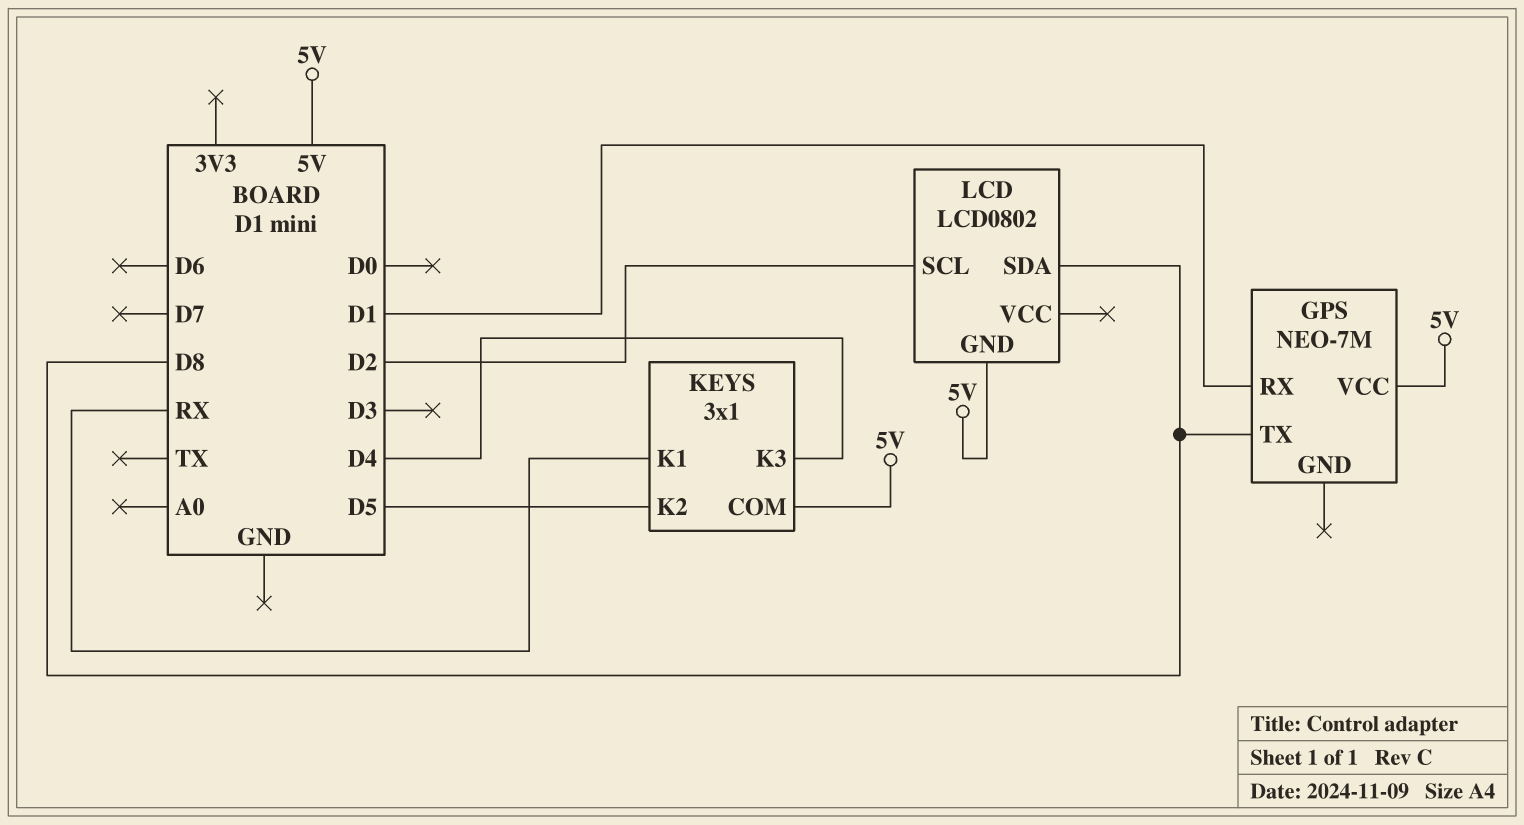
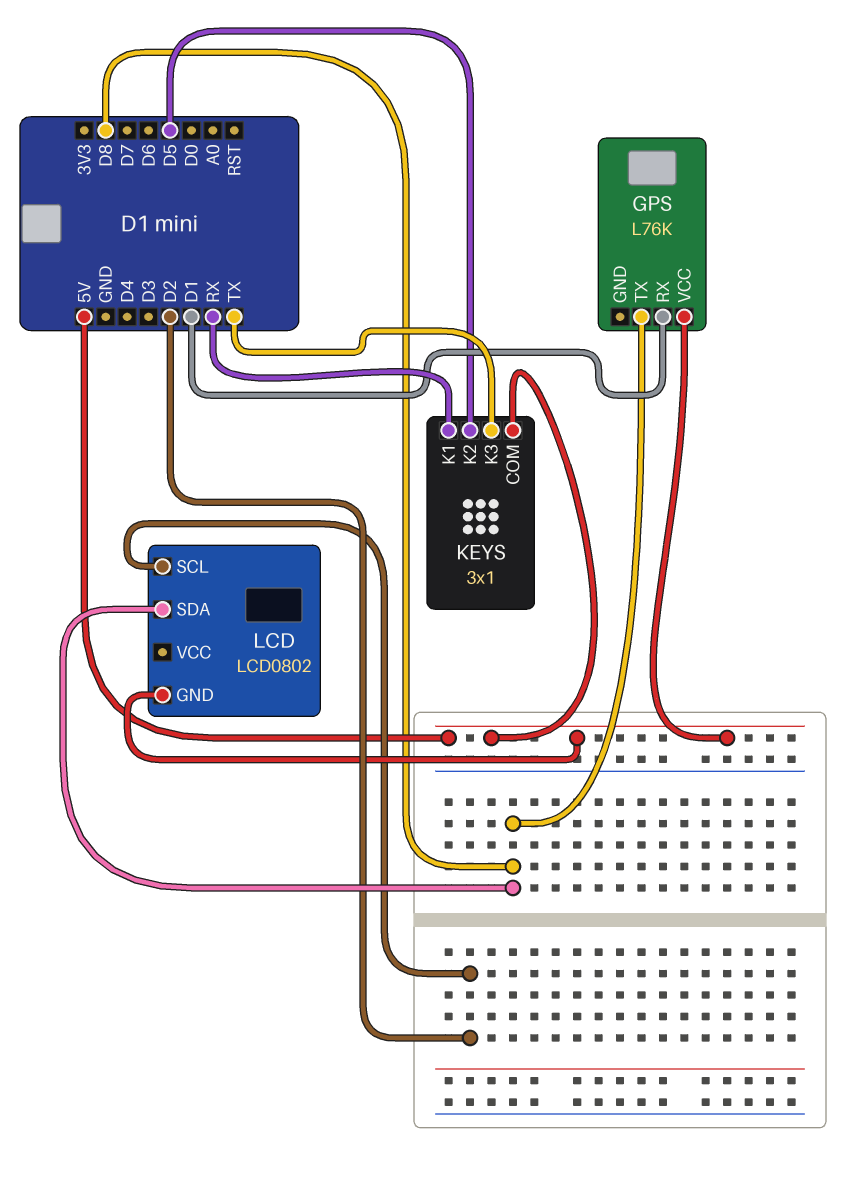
GPS: NEO-7M -> L76K
KEYS pin K3: D4 -> TX

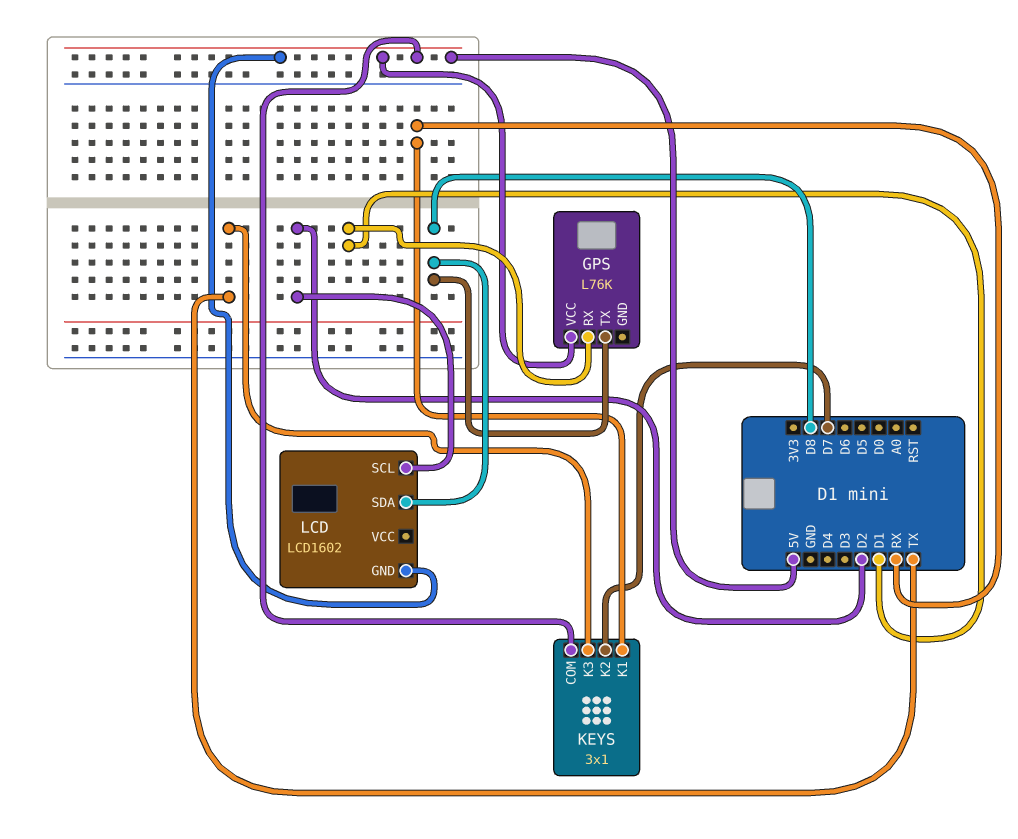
KEYS pin K2: D5 -> D7
LCD: LCD0802 -> LCD1602

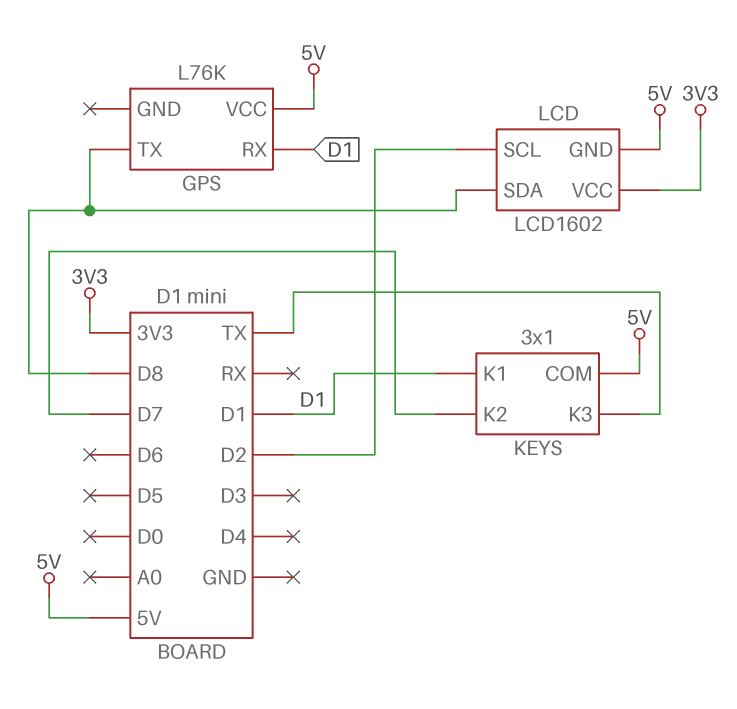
KEYS pin K1: RX -> D1
LCD pin VCC: none -> 3V3

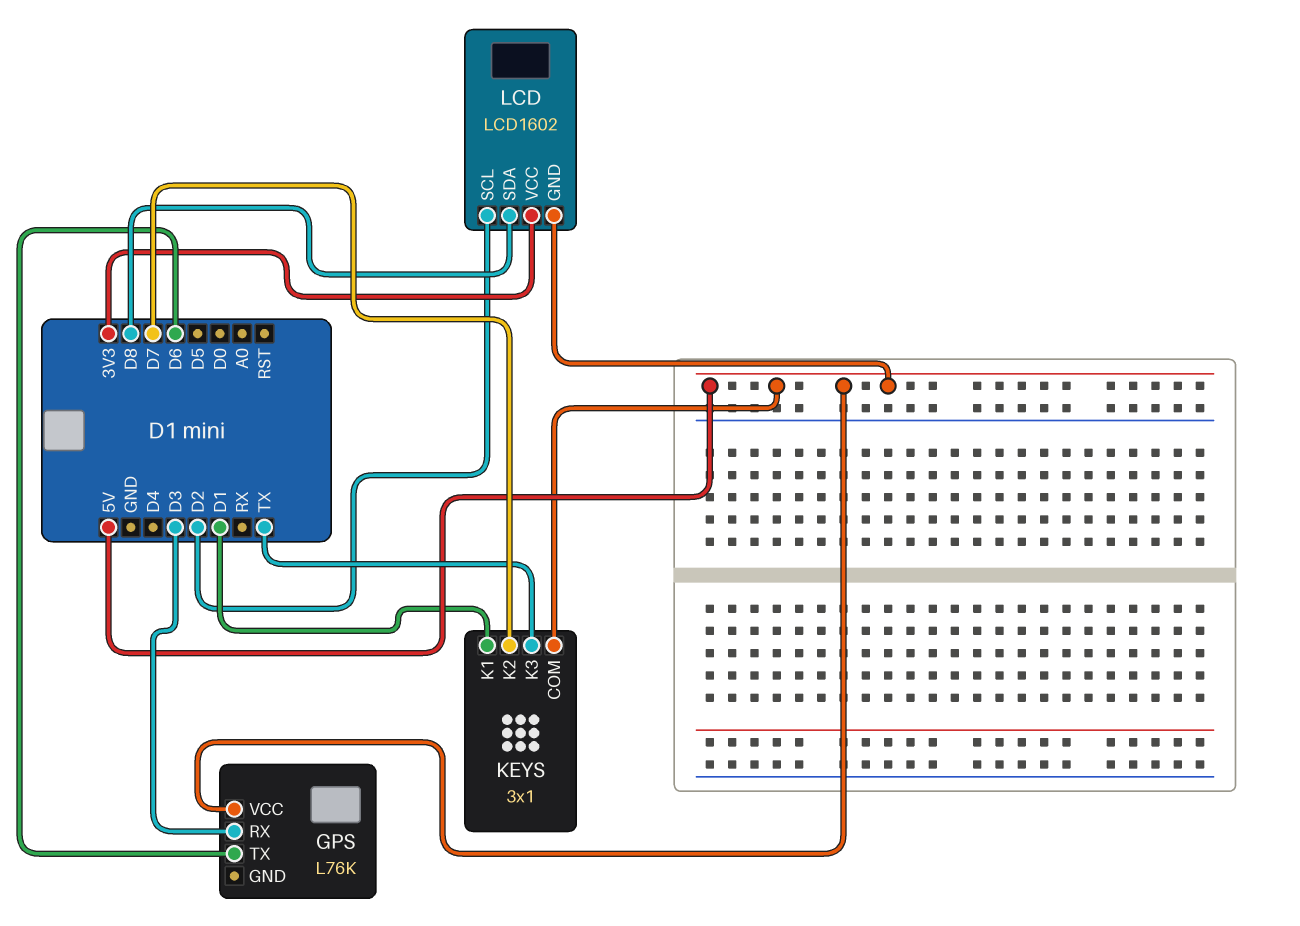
GPS pin RX: D1 -> D3
GPS pin TX: D8 -> D6

